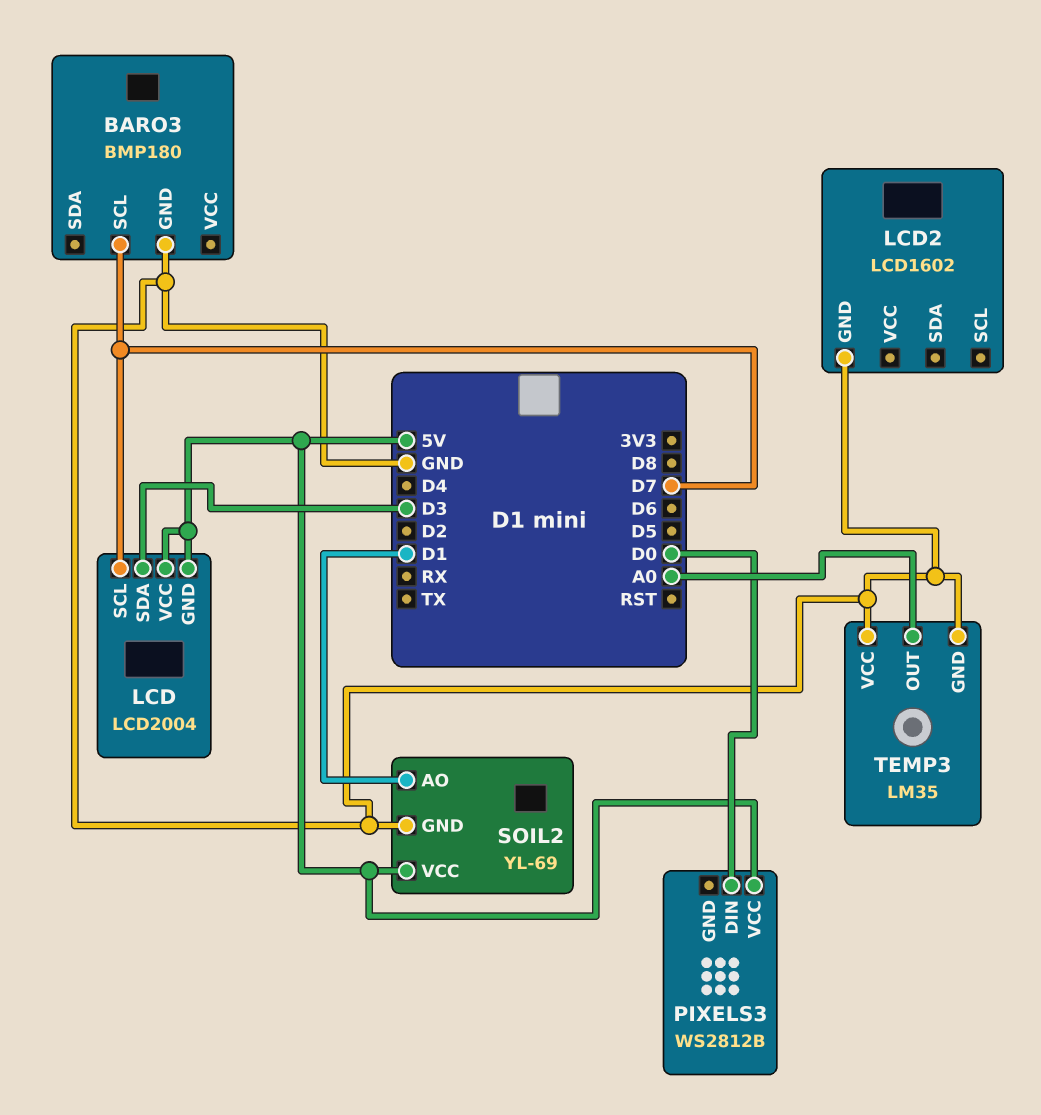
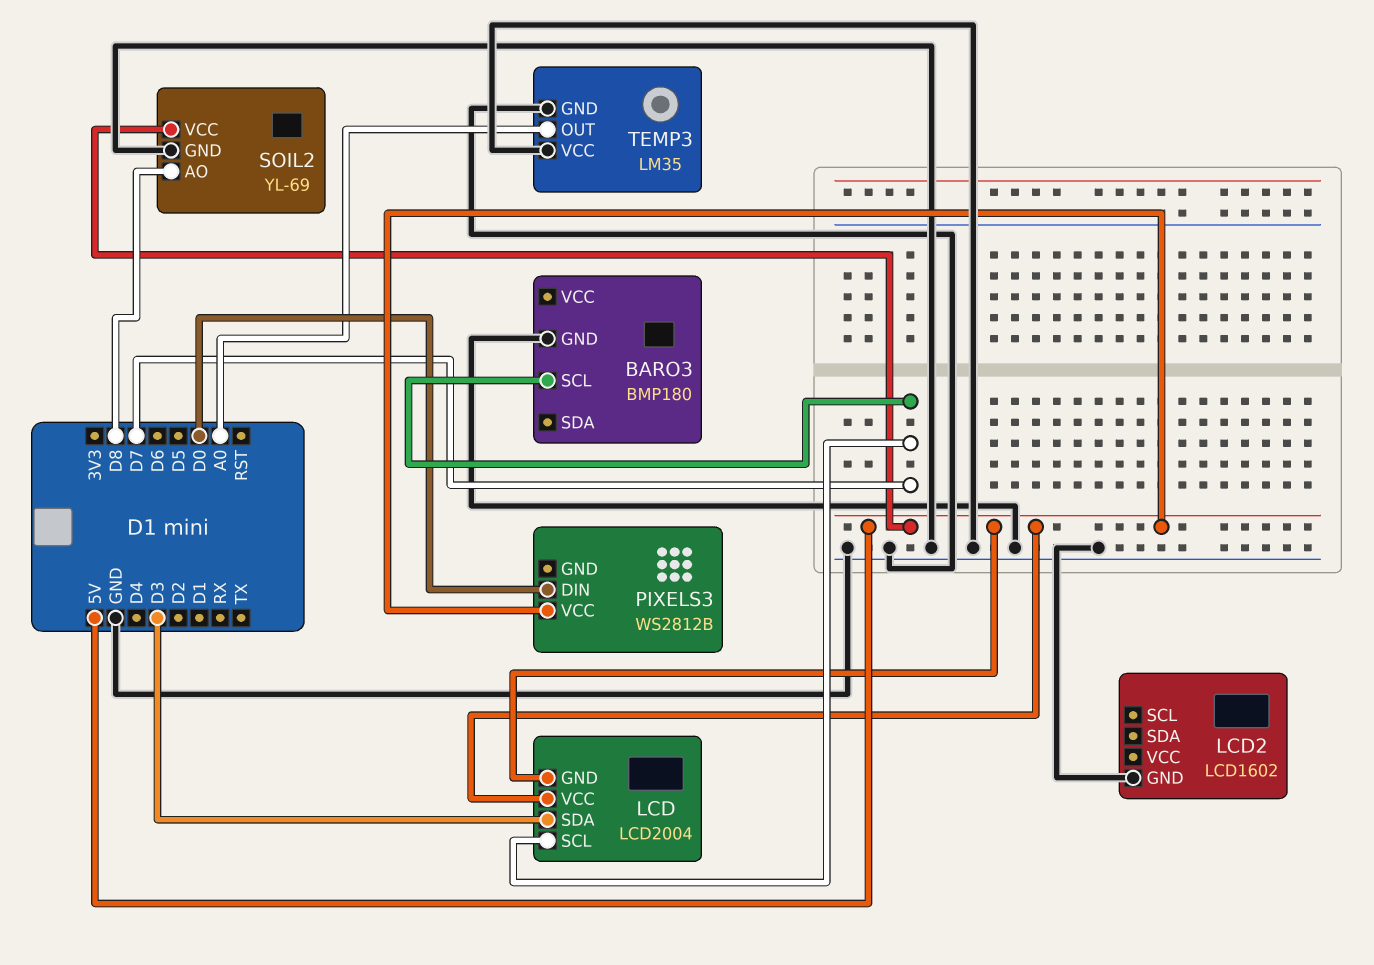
SOIL2 pin AO: D1 -> D8

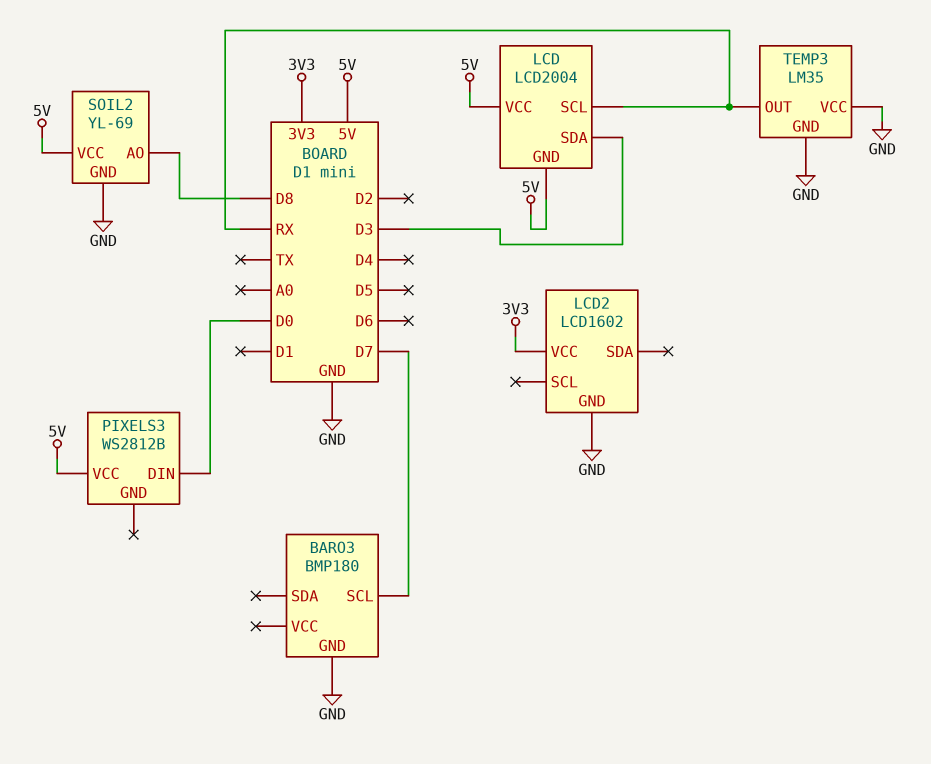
LCD pin SCL: D7 -> RX
LCD2 pin VCC: none -> 3V3
TEMP3 pin OUT: A0 -> RX

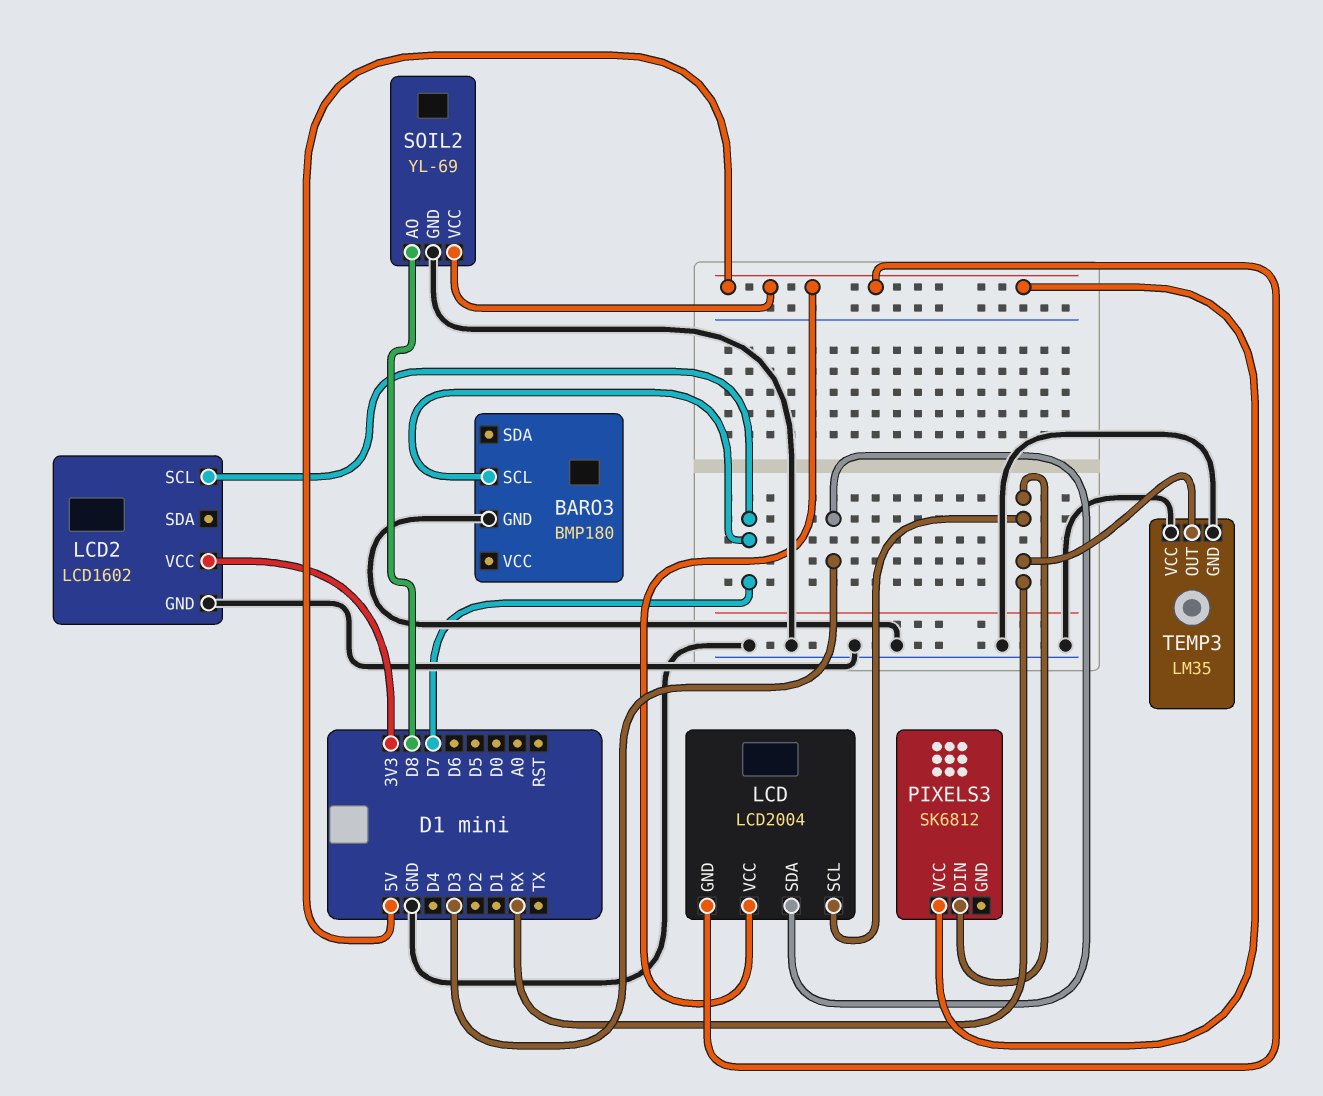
LCD2 pin SCL: none -> D7
PIXELS3: WS2812B -> SK6812
PIXELS3 pin DIN: D0 -> RX

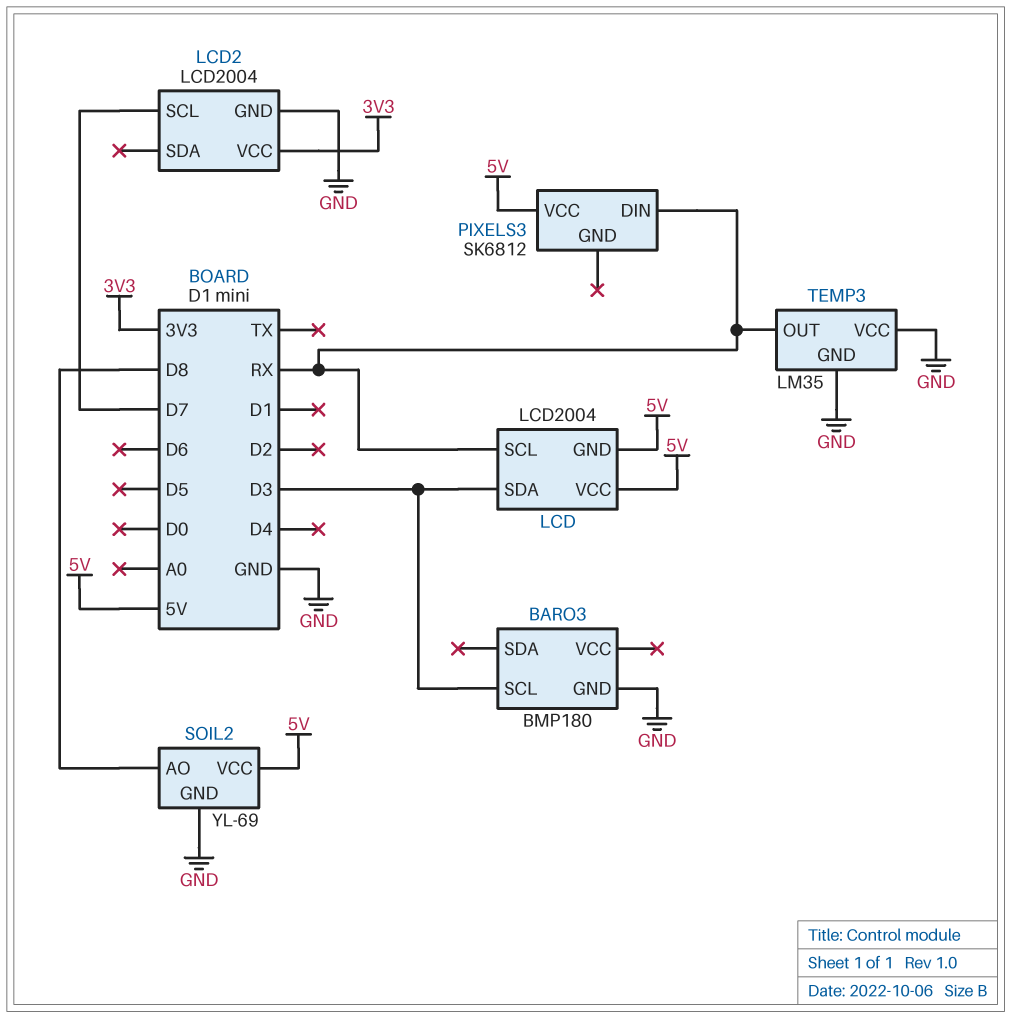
BARO3 pin SCL: D7 -> D3
LCD2: LCD1602 -> LCD2004

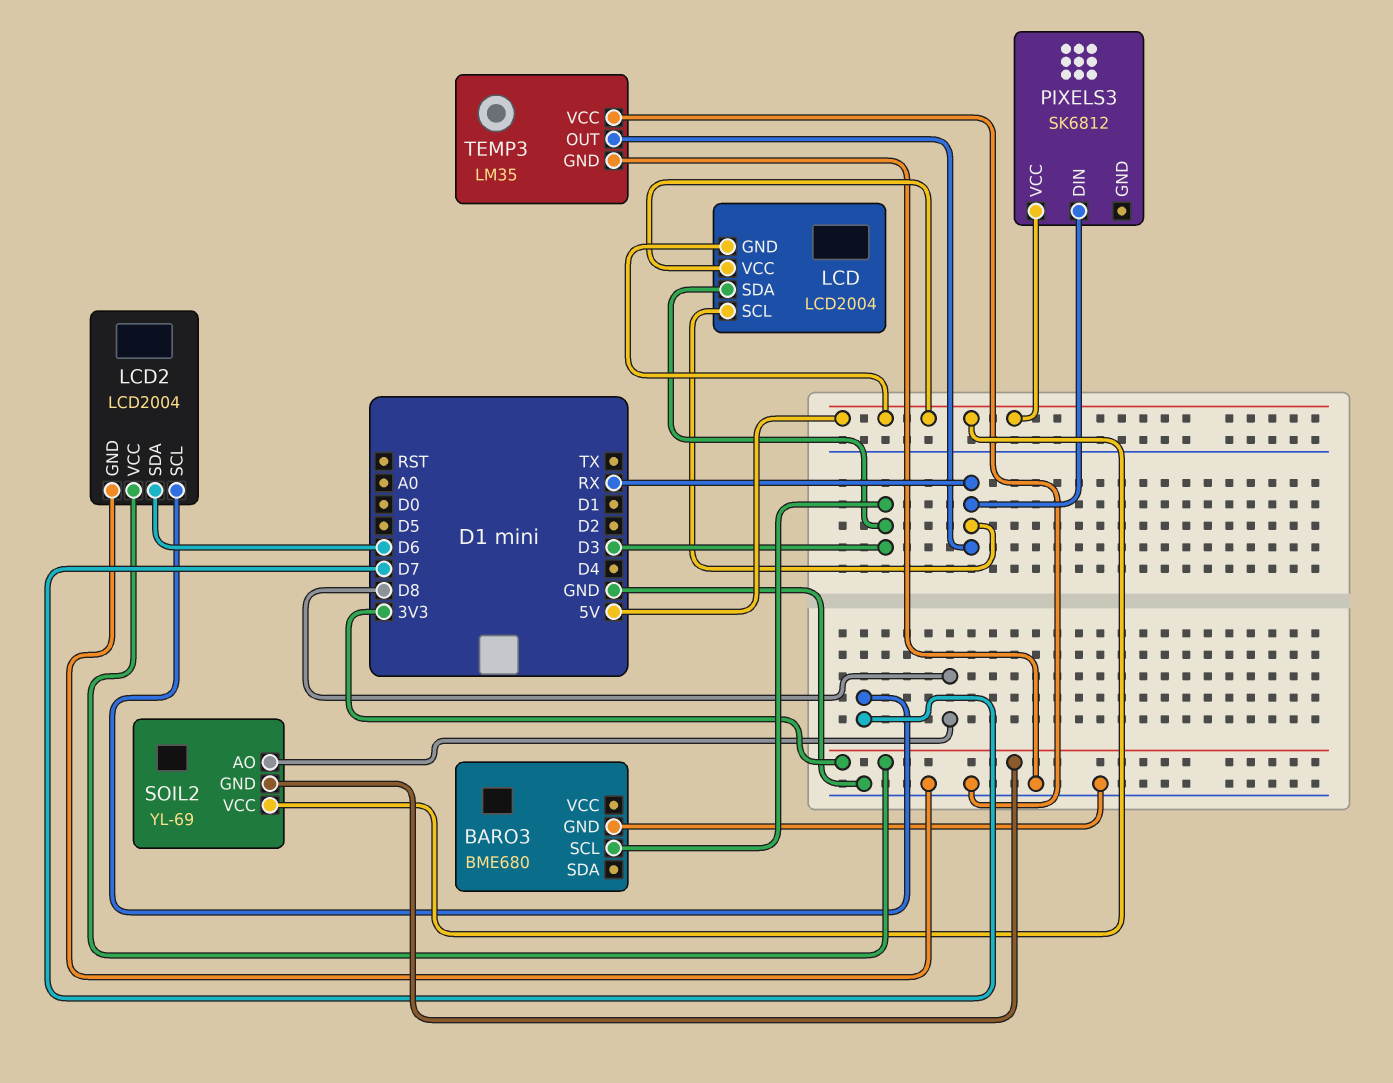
BARO3: BMP180 -> BME680
LCD2 pin SDA: none -> D6
SOIL2 pin GND: GND -> 3V3

